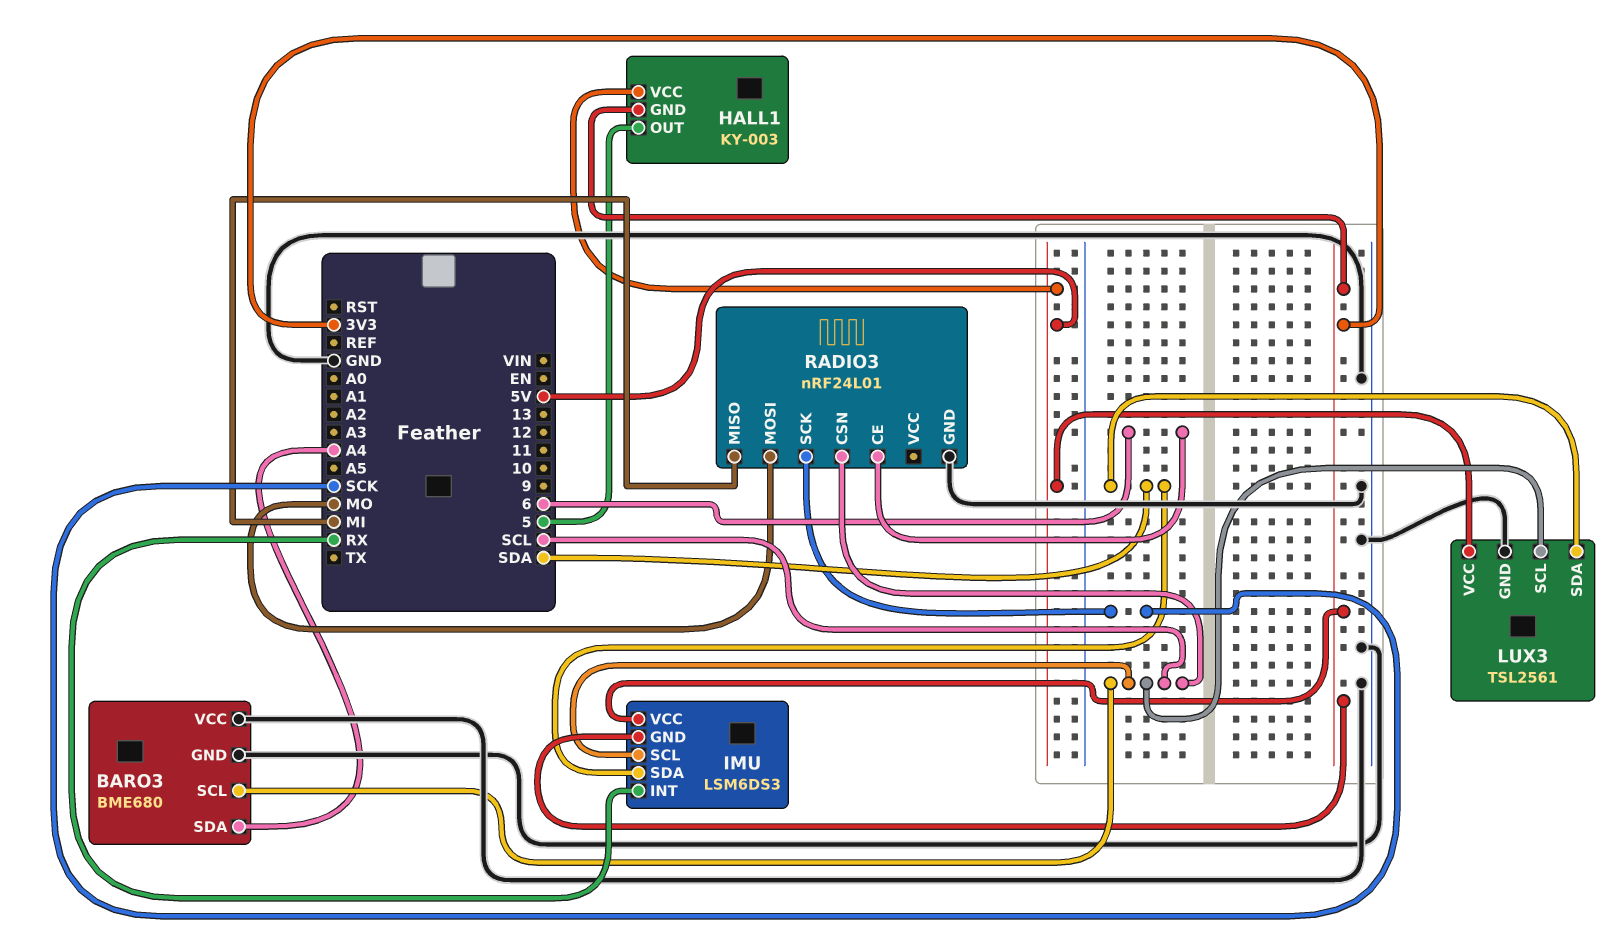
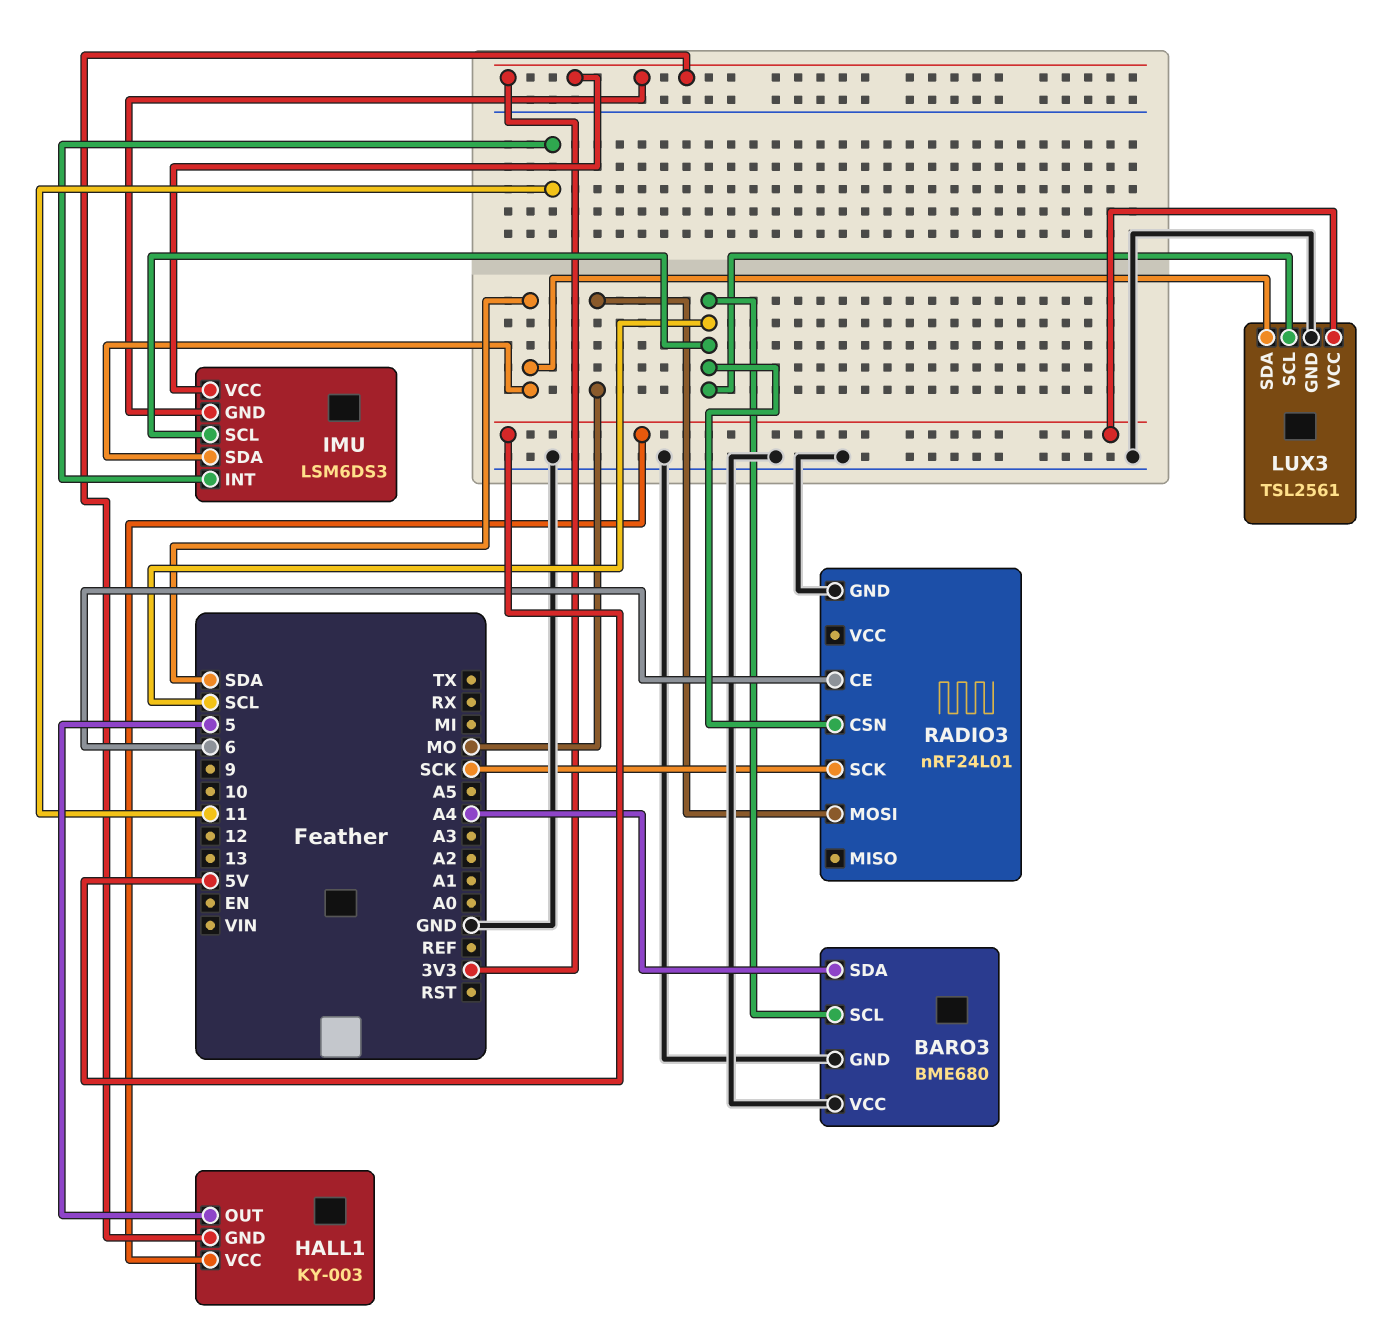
IMU pin INT: RX -> 11
RADIO3 pin MISO: MI -> none

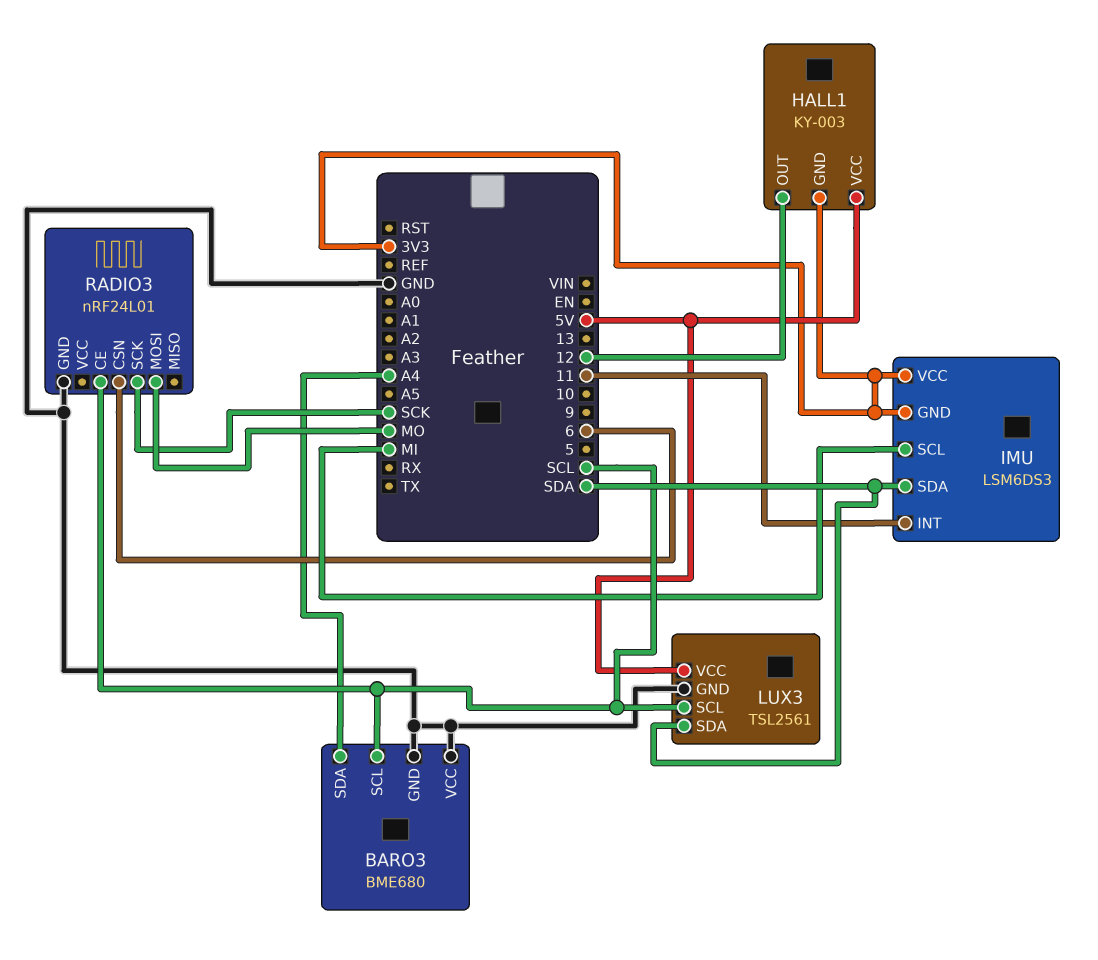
HALL1 pin OUT: 5 -> 12
IMU pin SCL: SCL -> MI
RADIO3 pin CE: 6 -> SCL
RADIO3 pin CSN: SCL -> 6

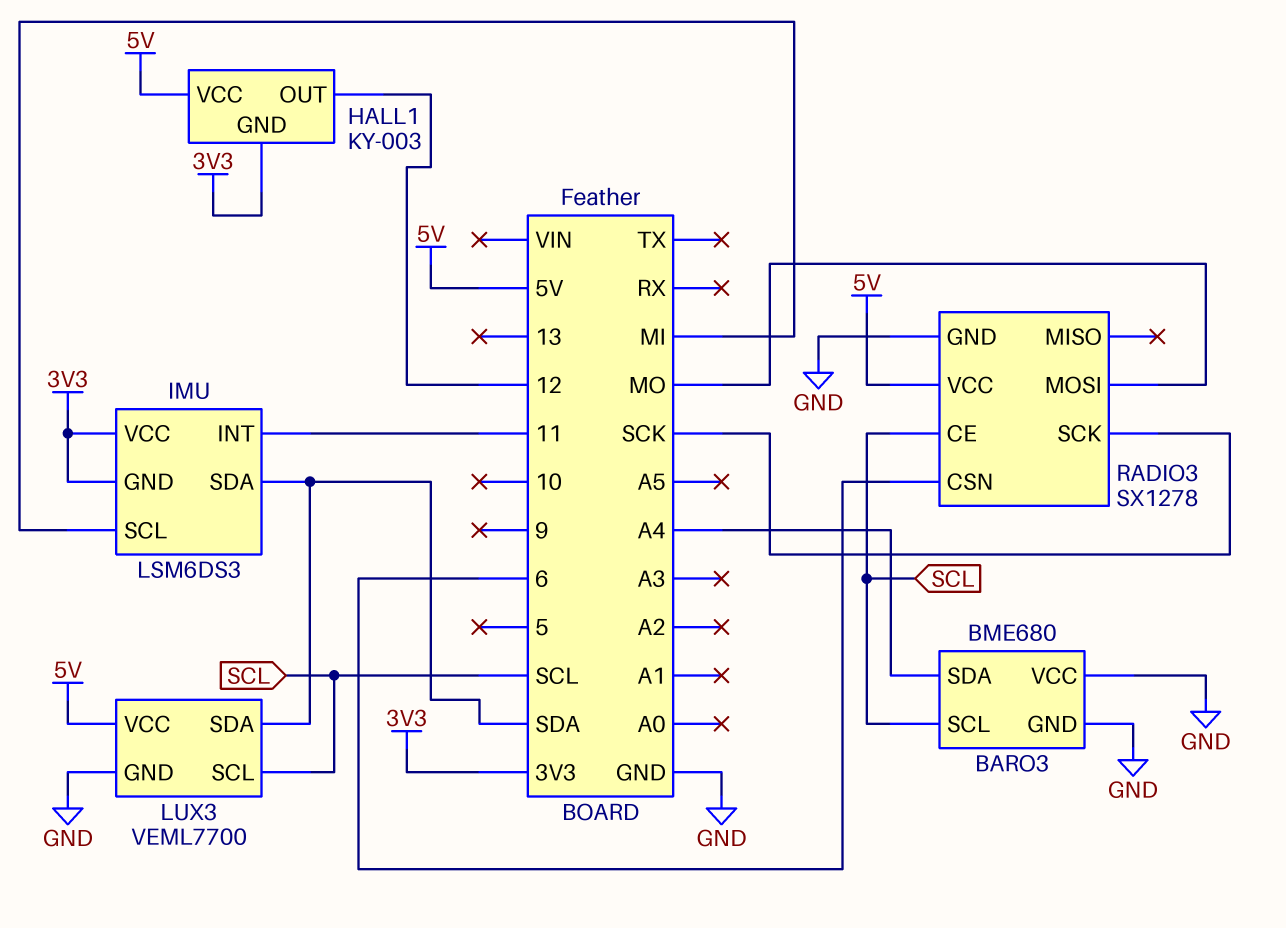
LUX3: TSL2561 -> VEML7700
RADIO3: nRF24L01 -> SX1278
RADIO3 pin VCC: none -> 5V

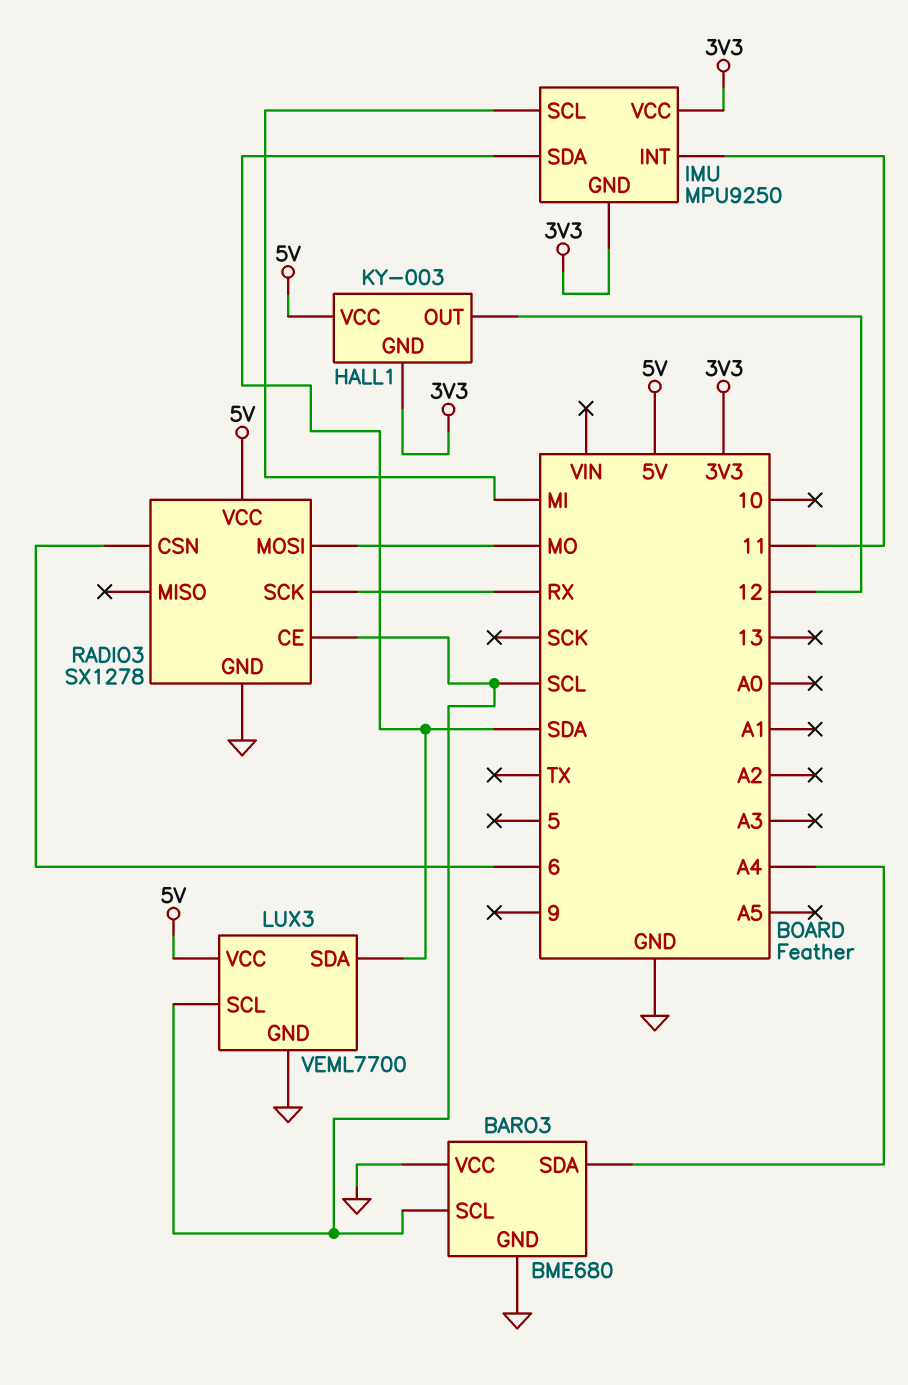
IMU: LSM6DS3 -> MPU9250
RADIO3 pin SCK: SCK -> RX

